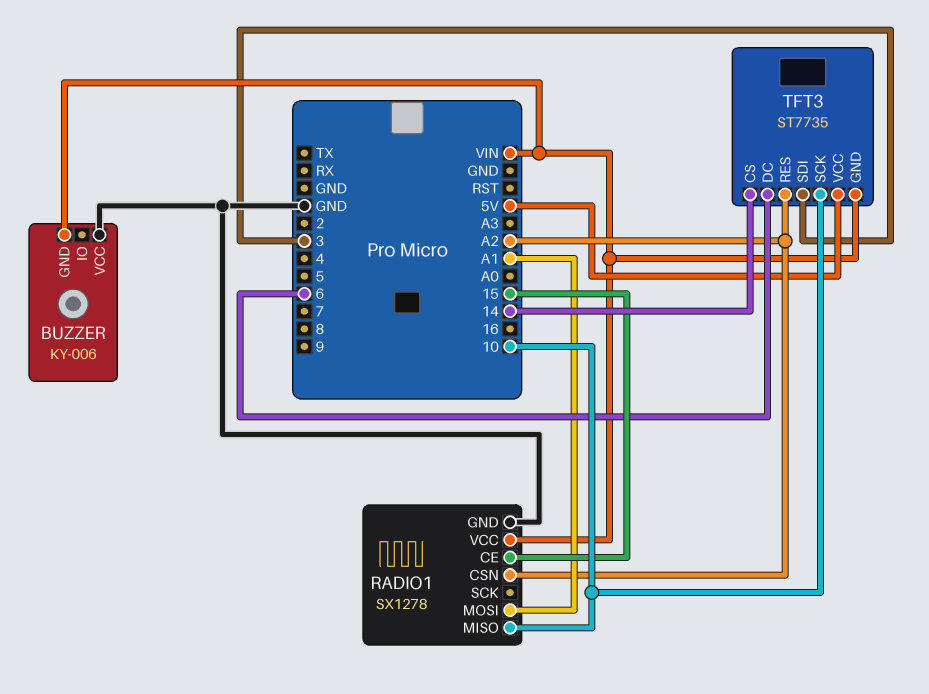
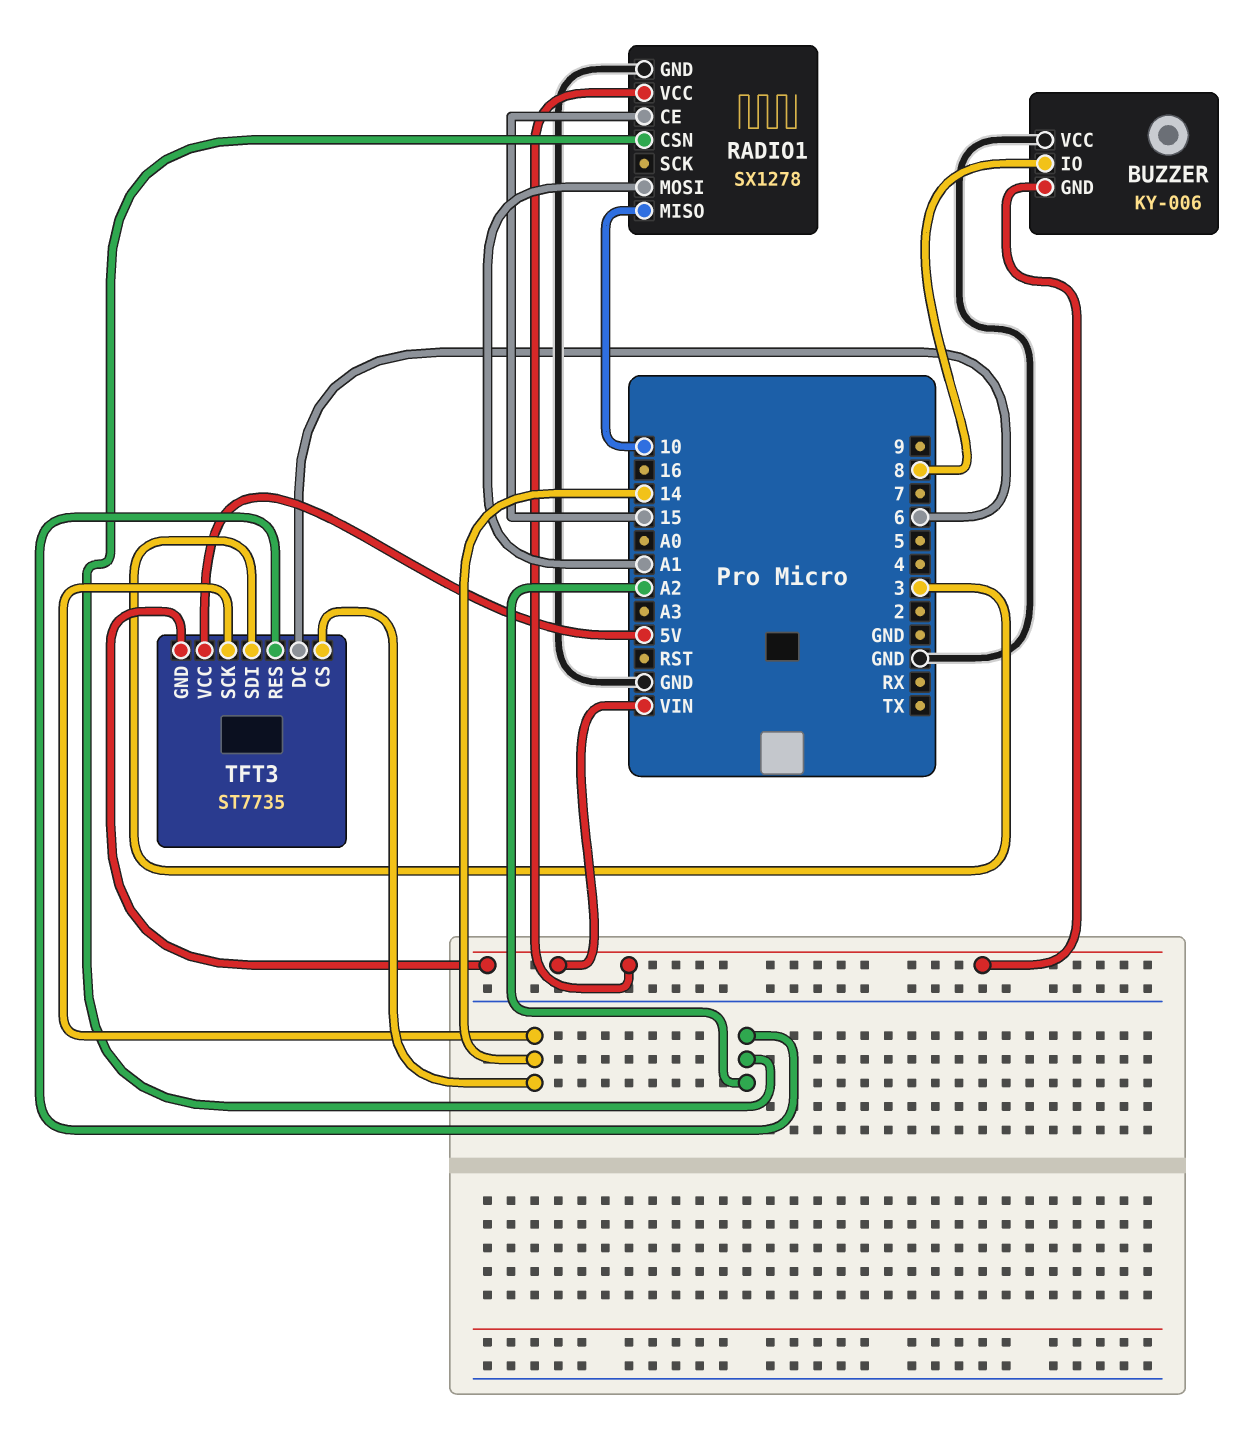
BUZZER pin IO: none -> 8
TFT3 pin SCK: 10 -> 14

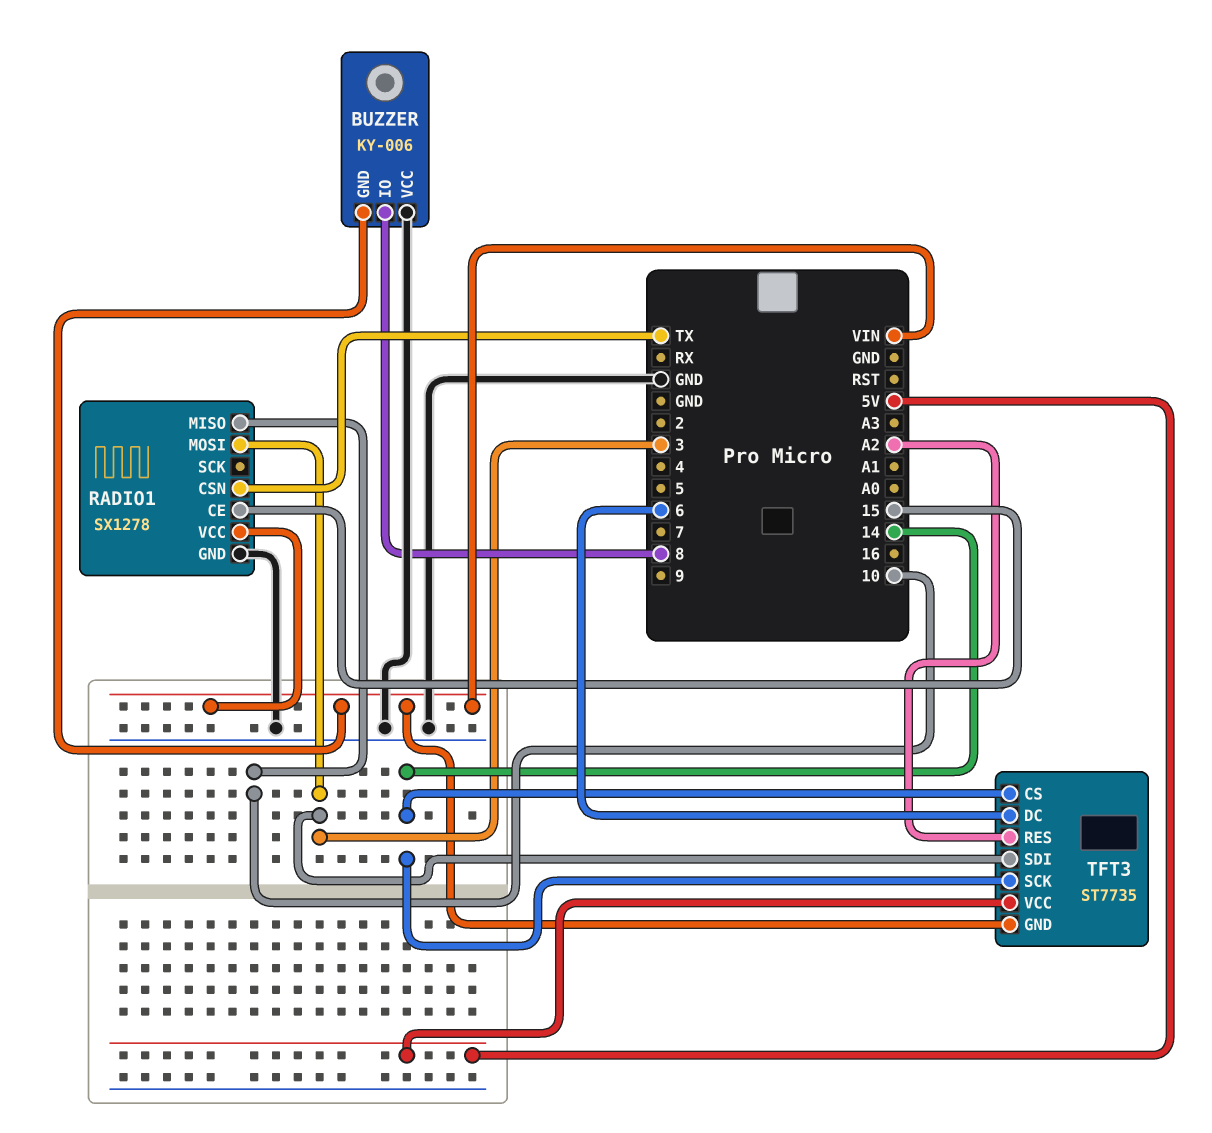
RADIO1 pin CSN: A2 -> TX
RADIO1 pin MOSI: A1 -> 3

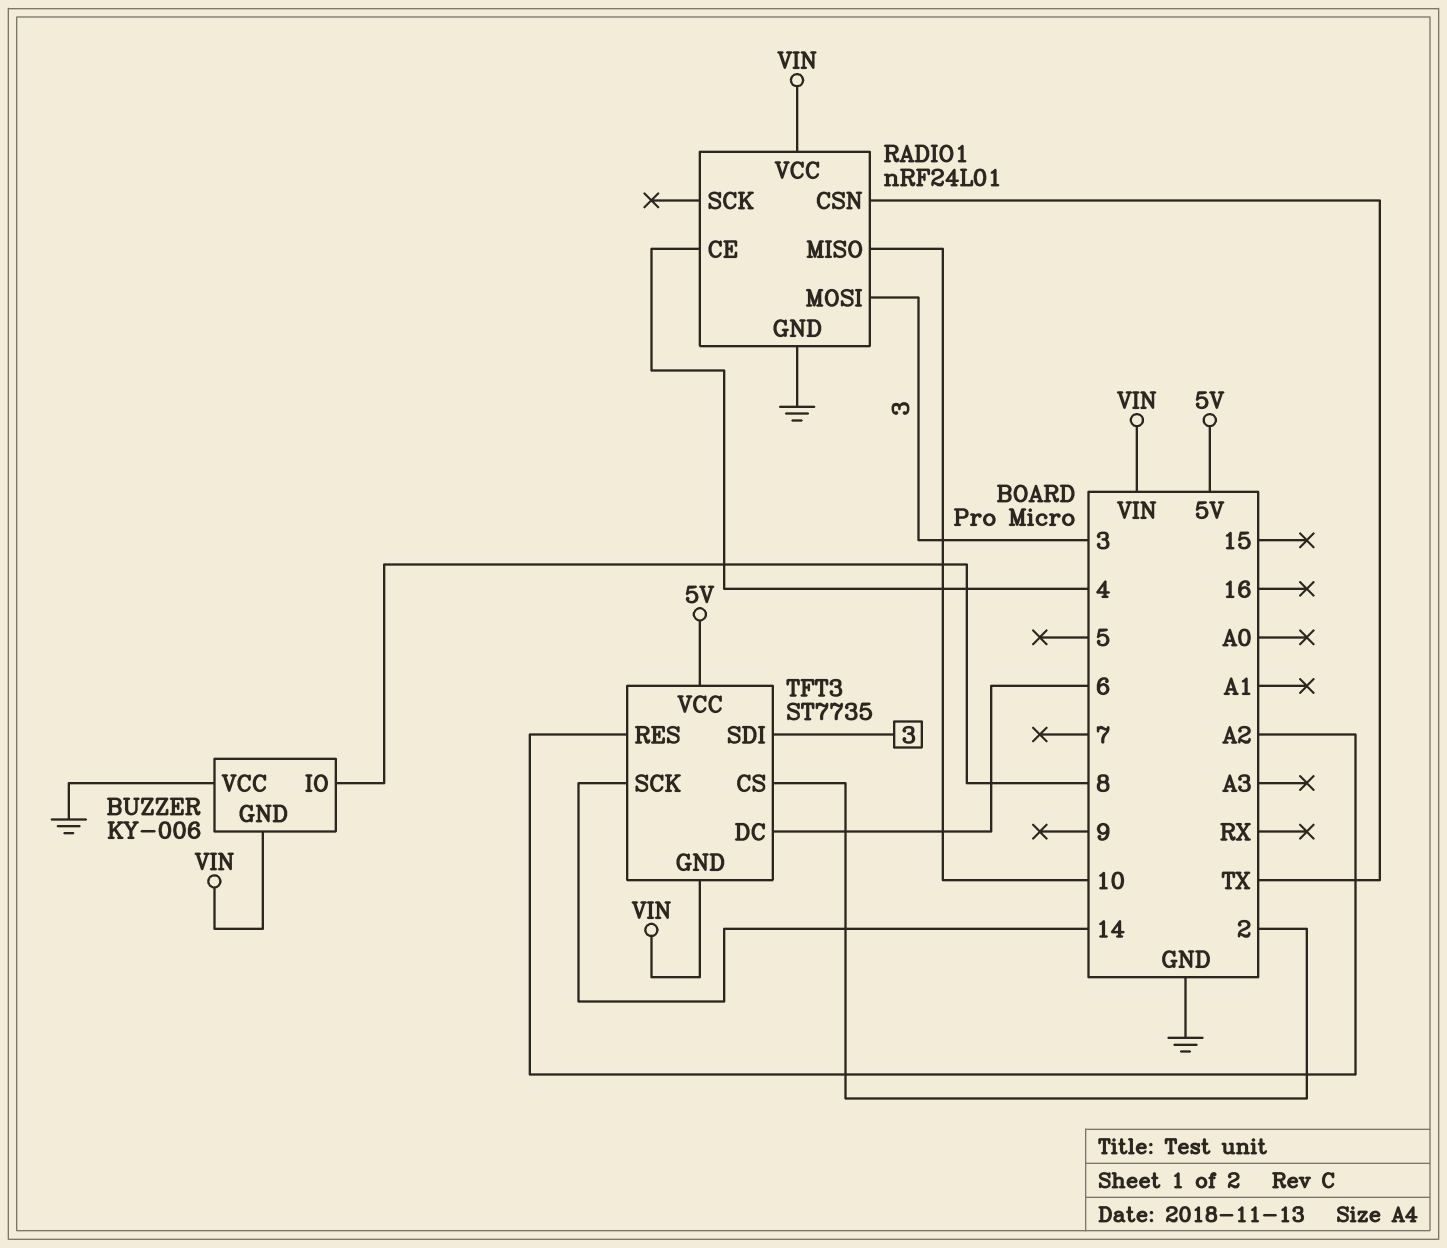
RADIO1: SX1278 -> nRF24L01
RADIO1 pin CE: 15 -> 4
TFT3 pin CS: 14 -> 2

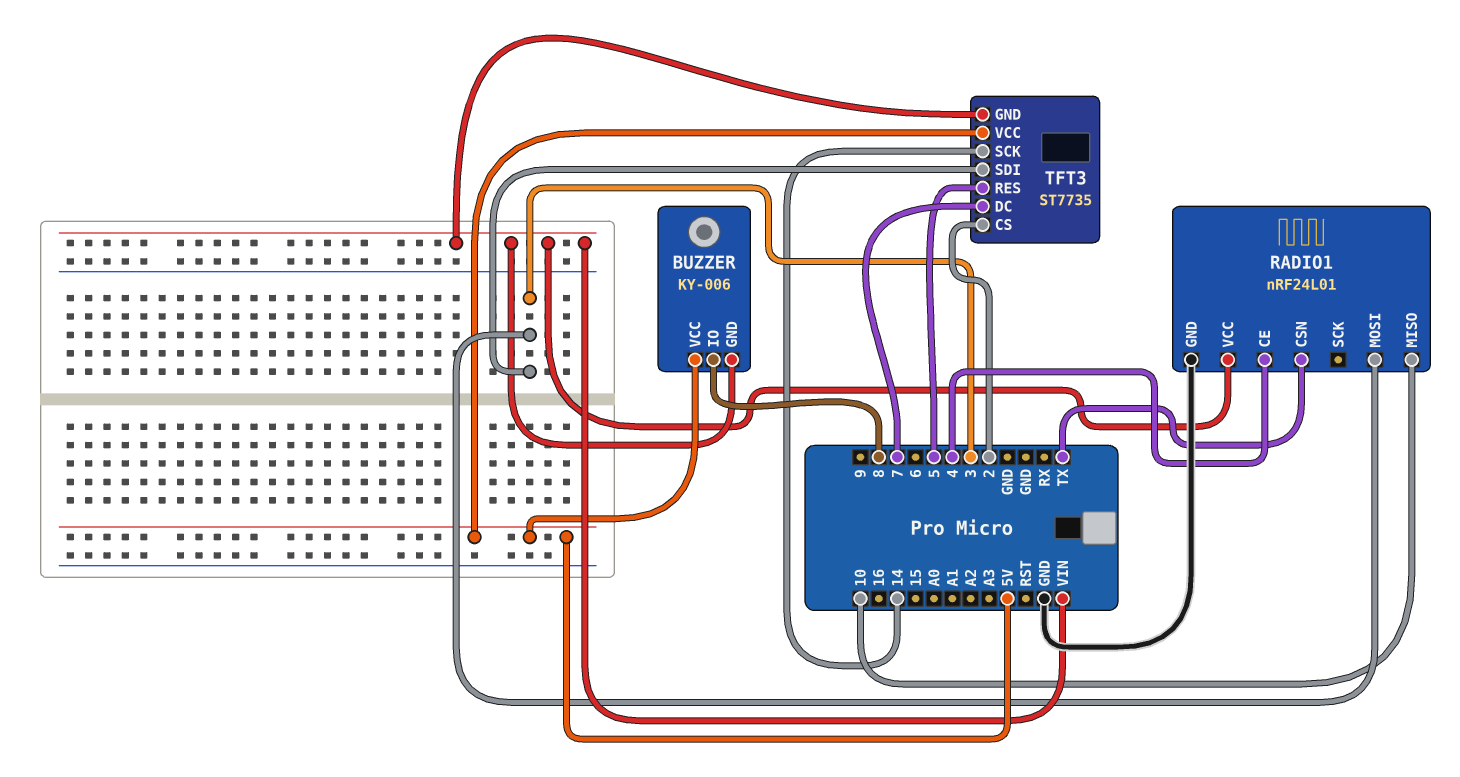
BUZZER pin VCC: GND -> 5V
TFT3 pin DC: 6 -> 7
TFT3 pin RES: A2 -> 5

